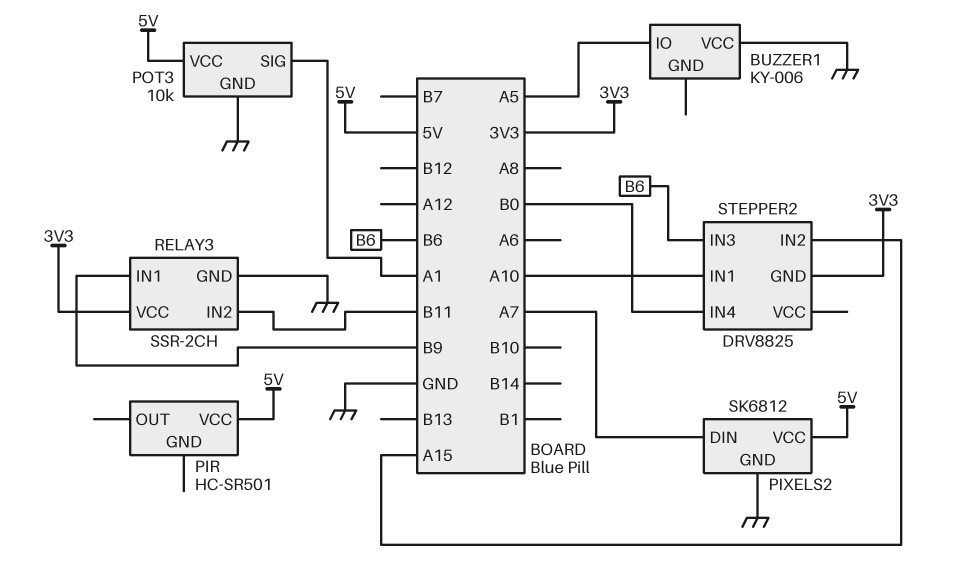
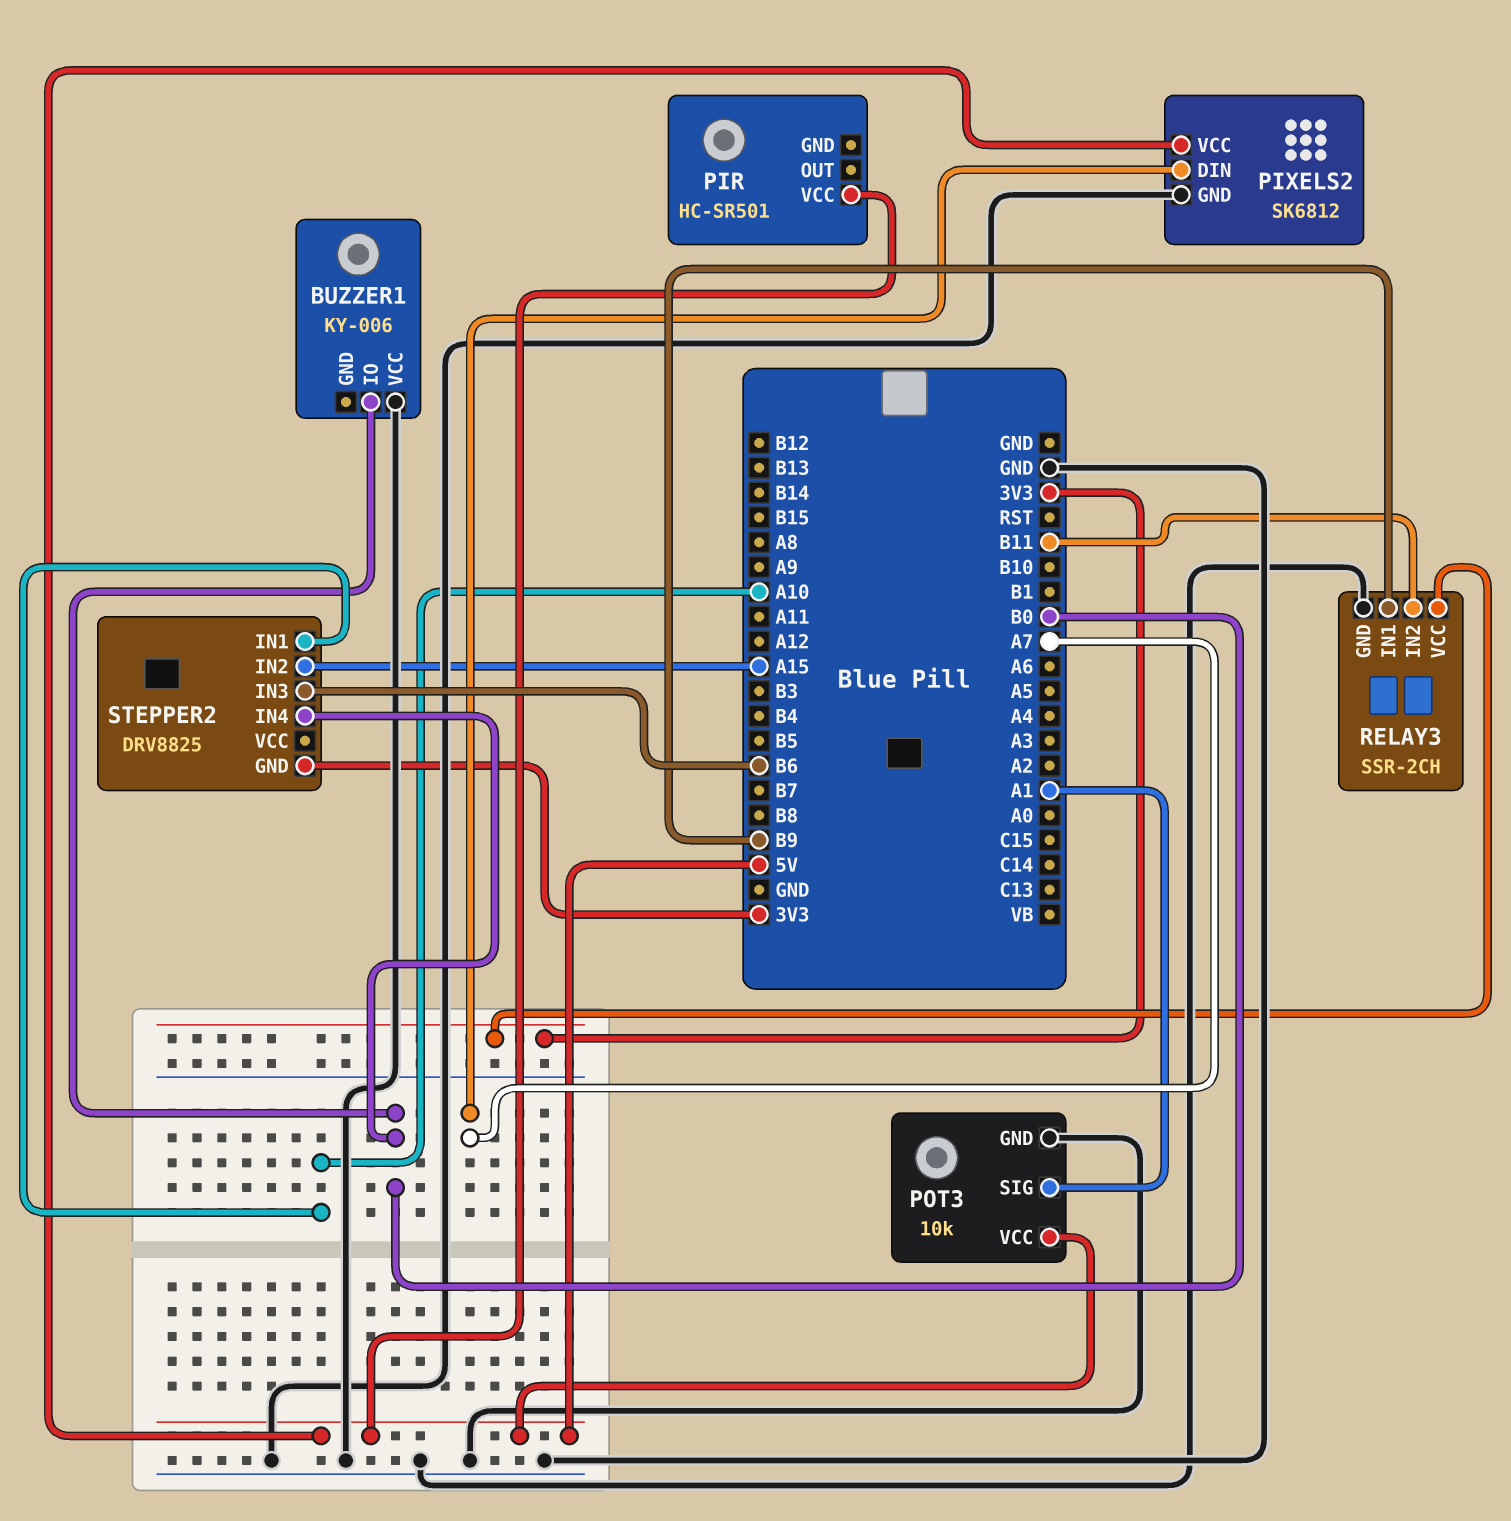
BUZZER1 pin IO: A5 -> B0

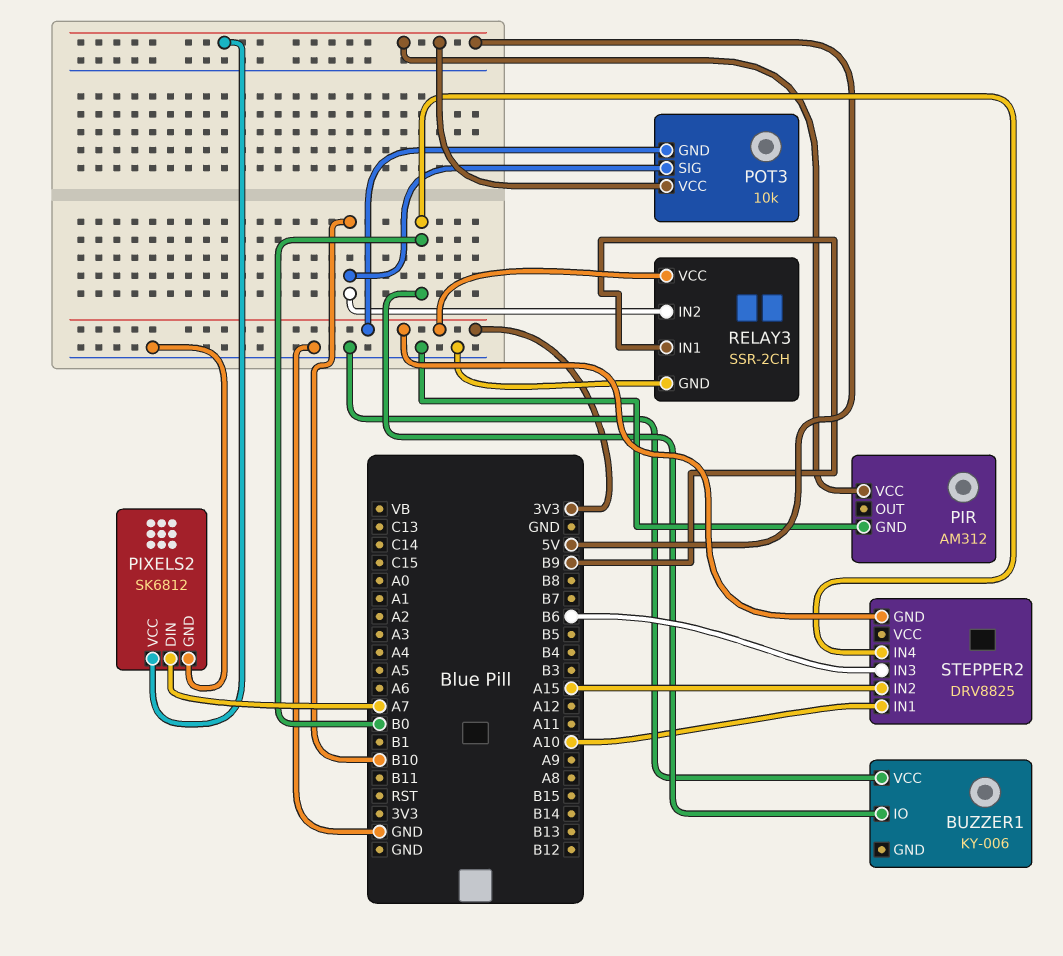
PIR: HC-SR501 -> AM312
PIR pin GND: none -> GND
POT3 pin GND: GND -> 3V3
POT3 pin SIG: A1 -> B10
RELAY3 pin IN2: B11 -> B10

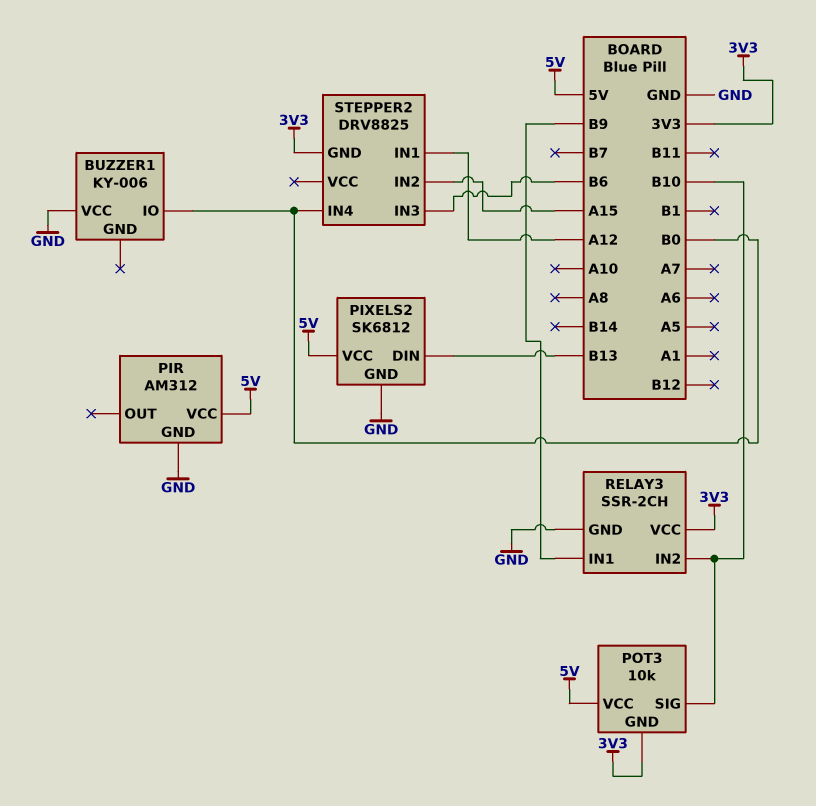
PIXELS2 pin DIN: A7 -> B13
STEPPER2 pin IN1: A10 -> A12

